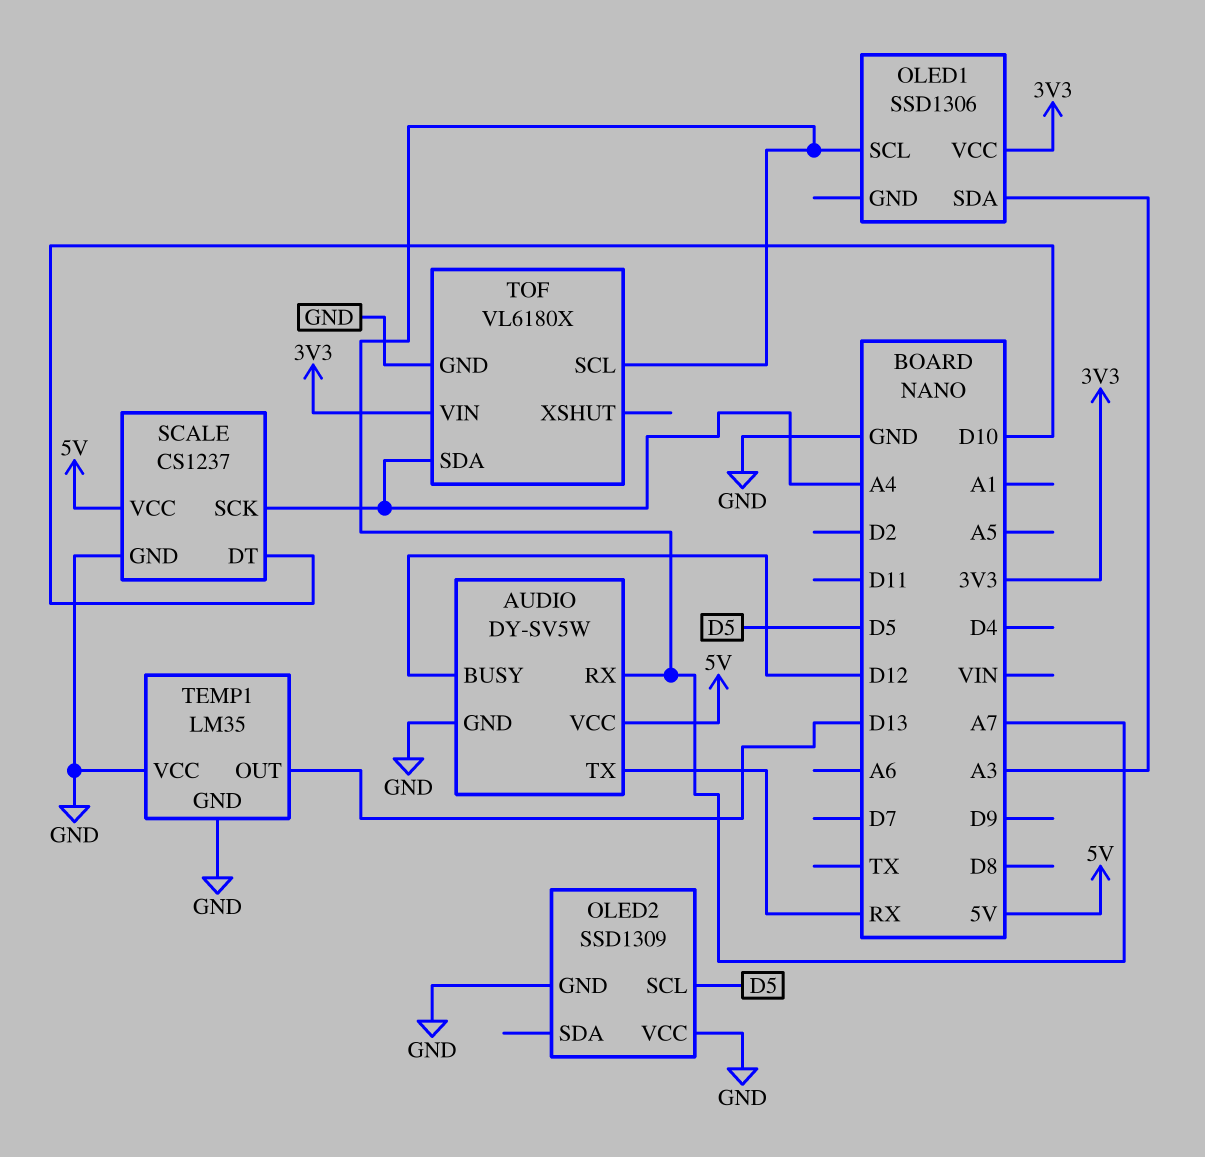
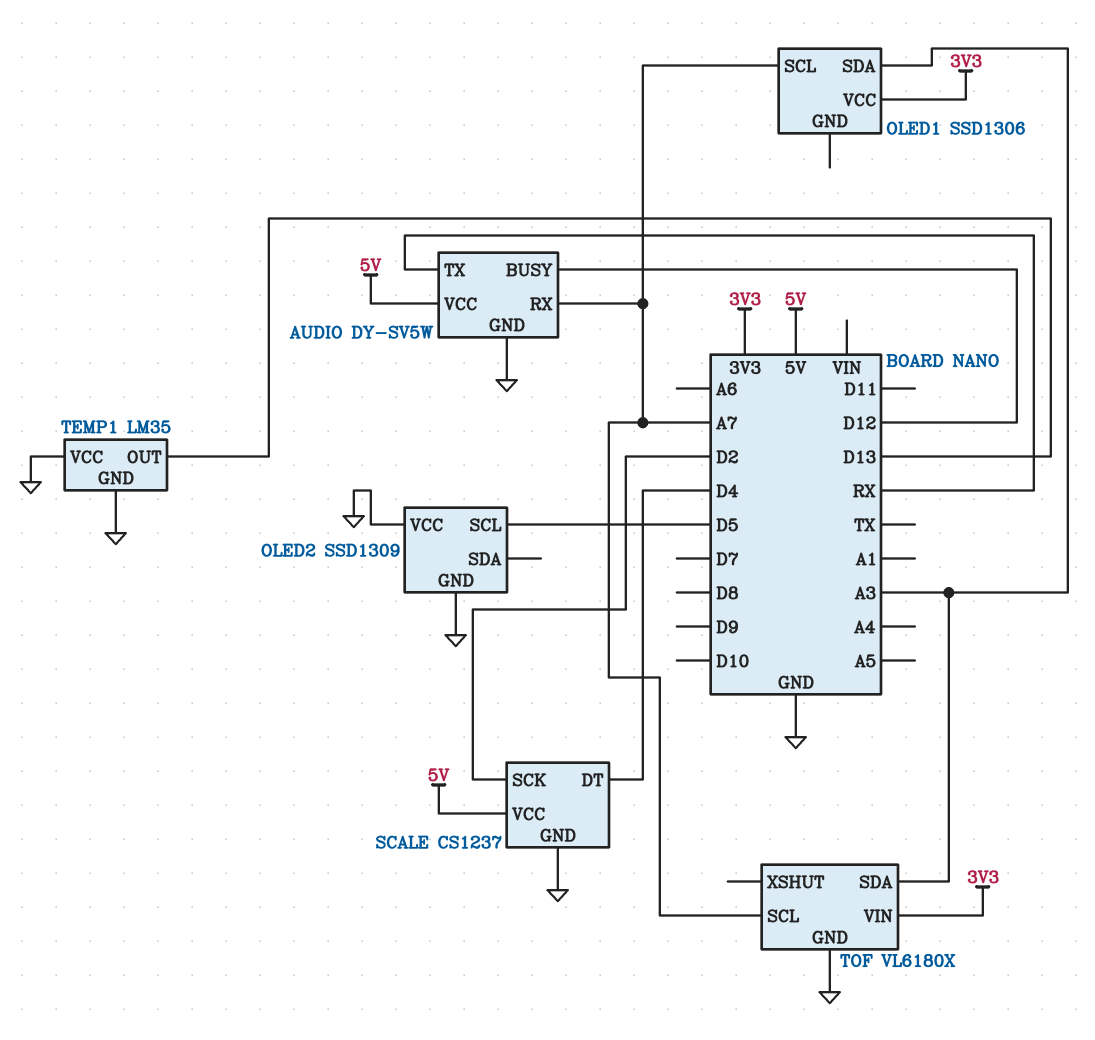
SCALE pin DT: D10 -> D4
SCALE pin SCK: A4 -> D2
TOF pin SDA: A4 -> A3

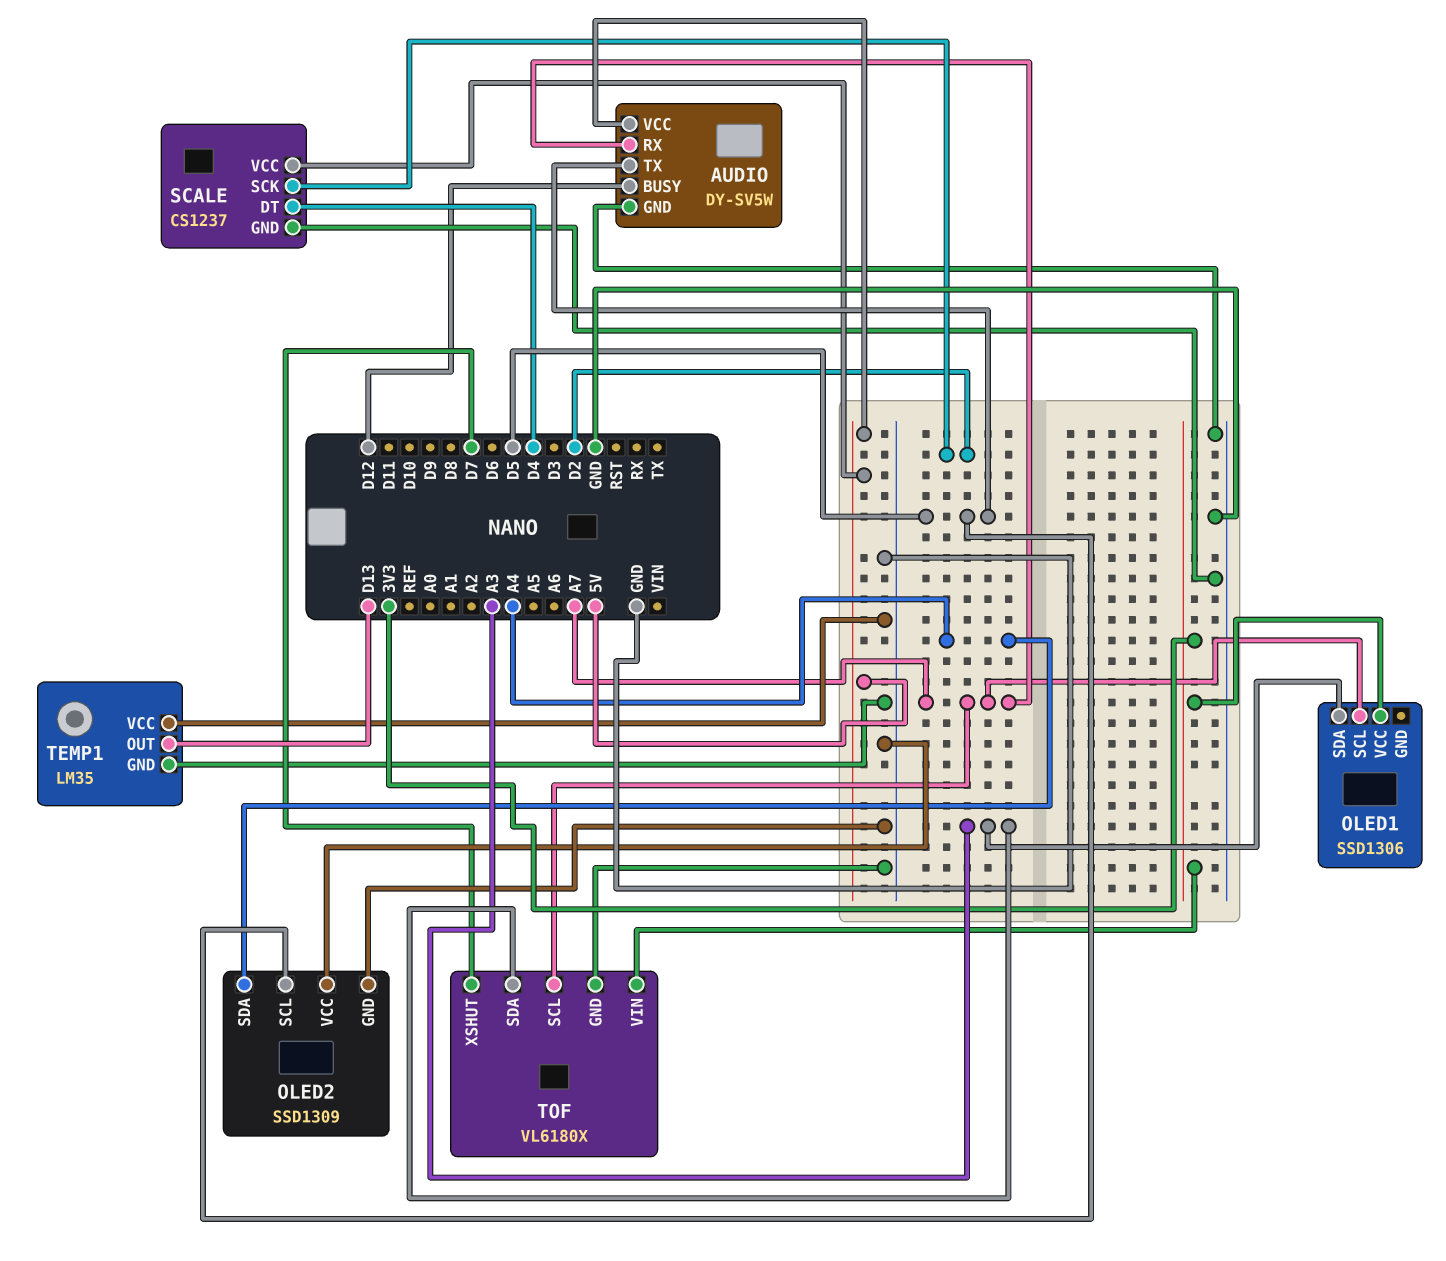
AUDIO pin TX: RX -> D5
OLED2 pin SDA: none -> A4
TOF pin XSHUT: none -> D7

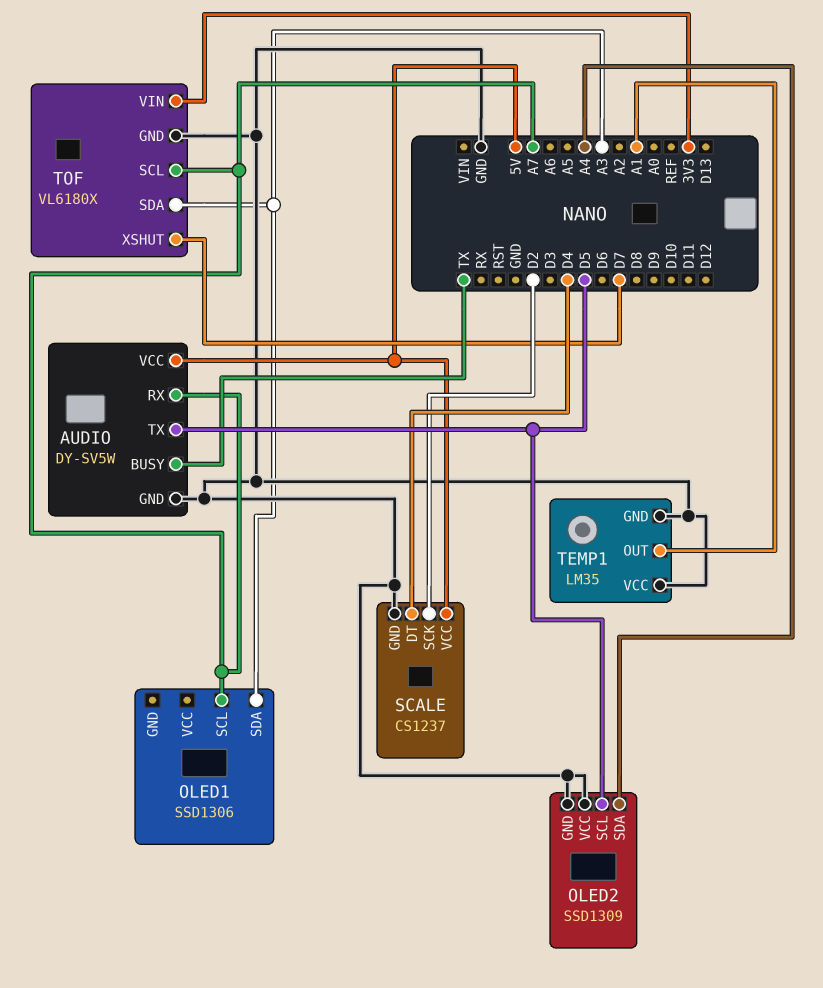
AUDIO pin BUSY: D12 -> TX
OLED1 pin VCC: 3V3 -> none
TEMP1 pin OUT: D13 -> A1

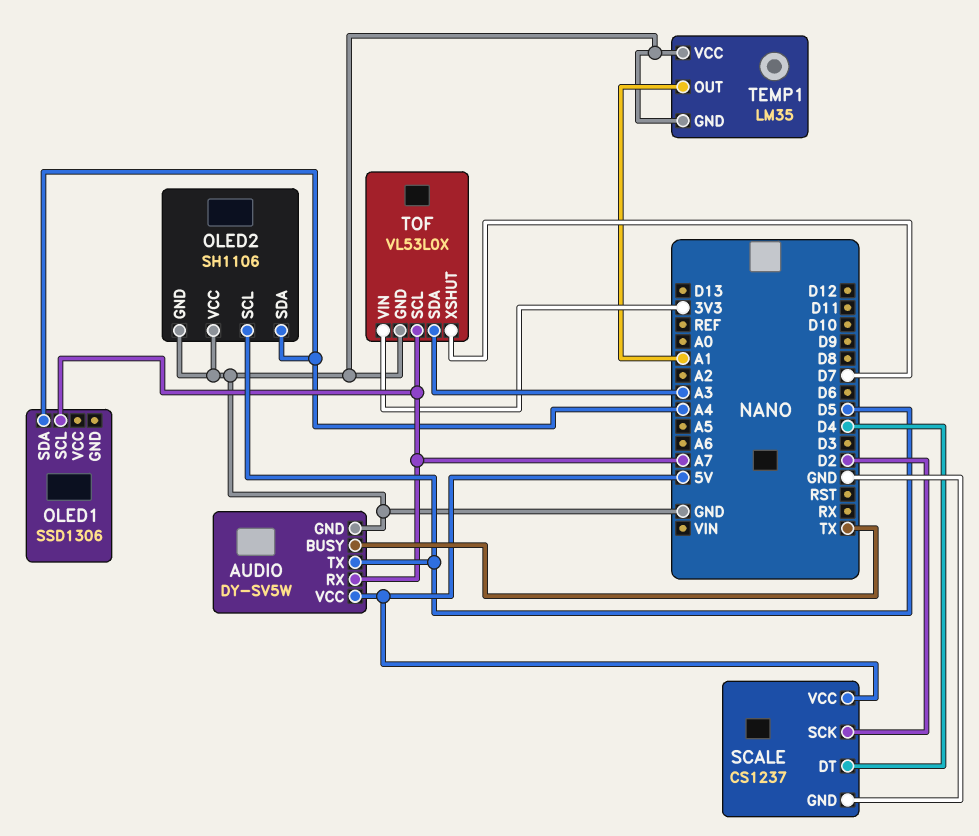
OLED1 pin SDA: A3 -> A4
OLED2: SSD1309 -> SH1106
TOF: VL6180X -> VL53L0X

